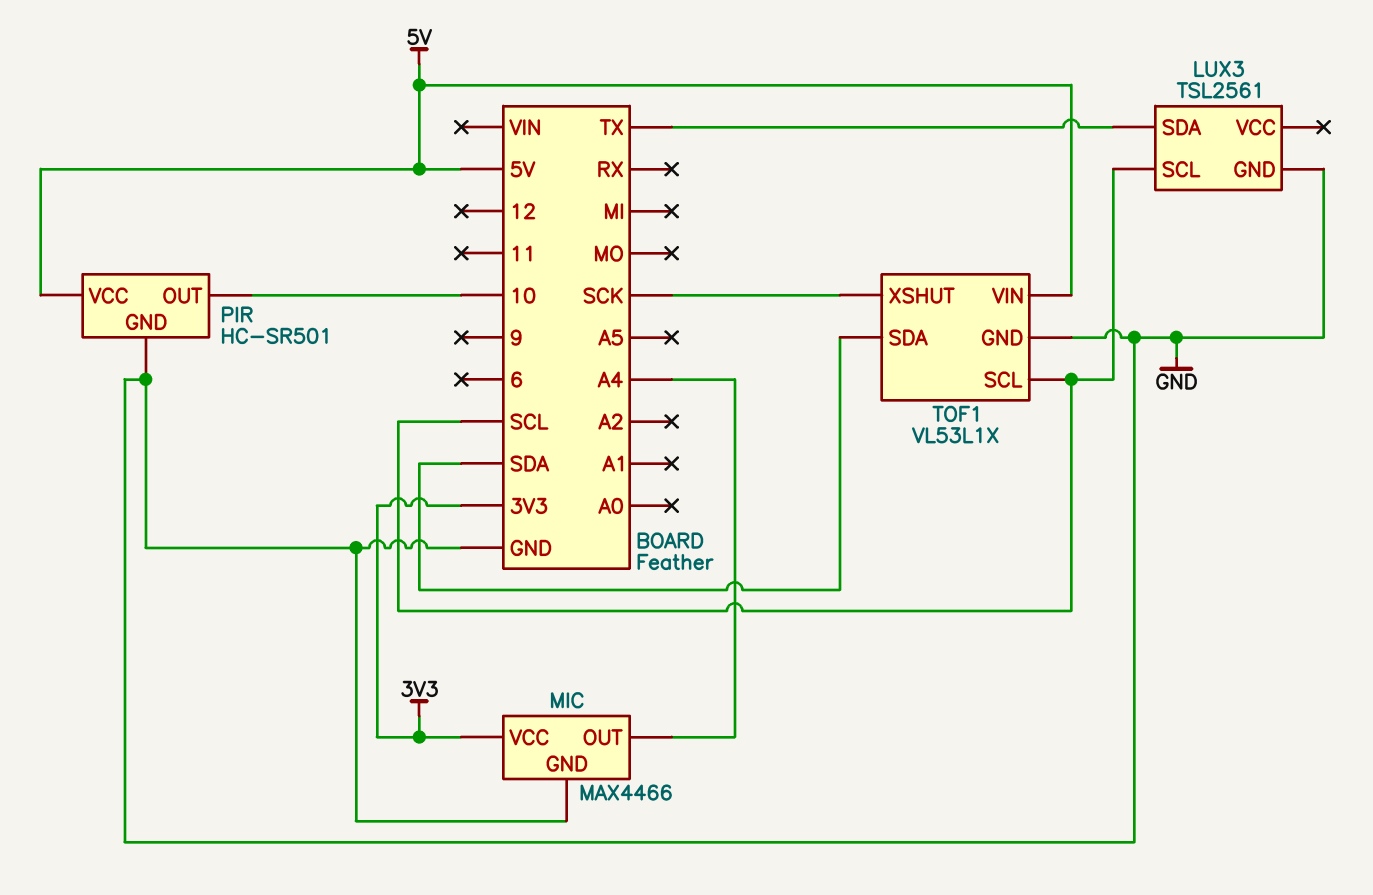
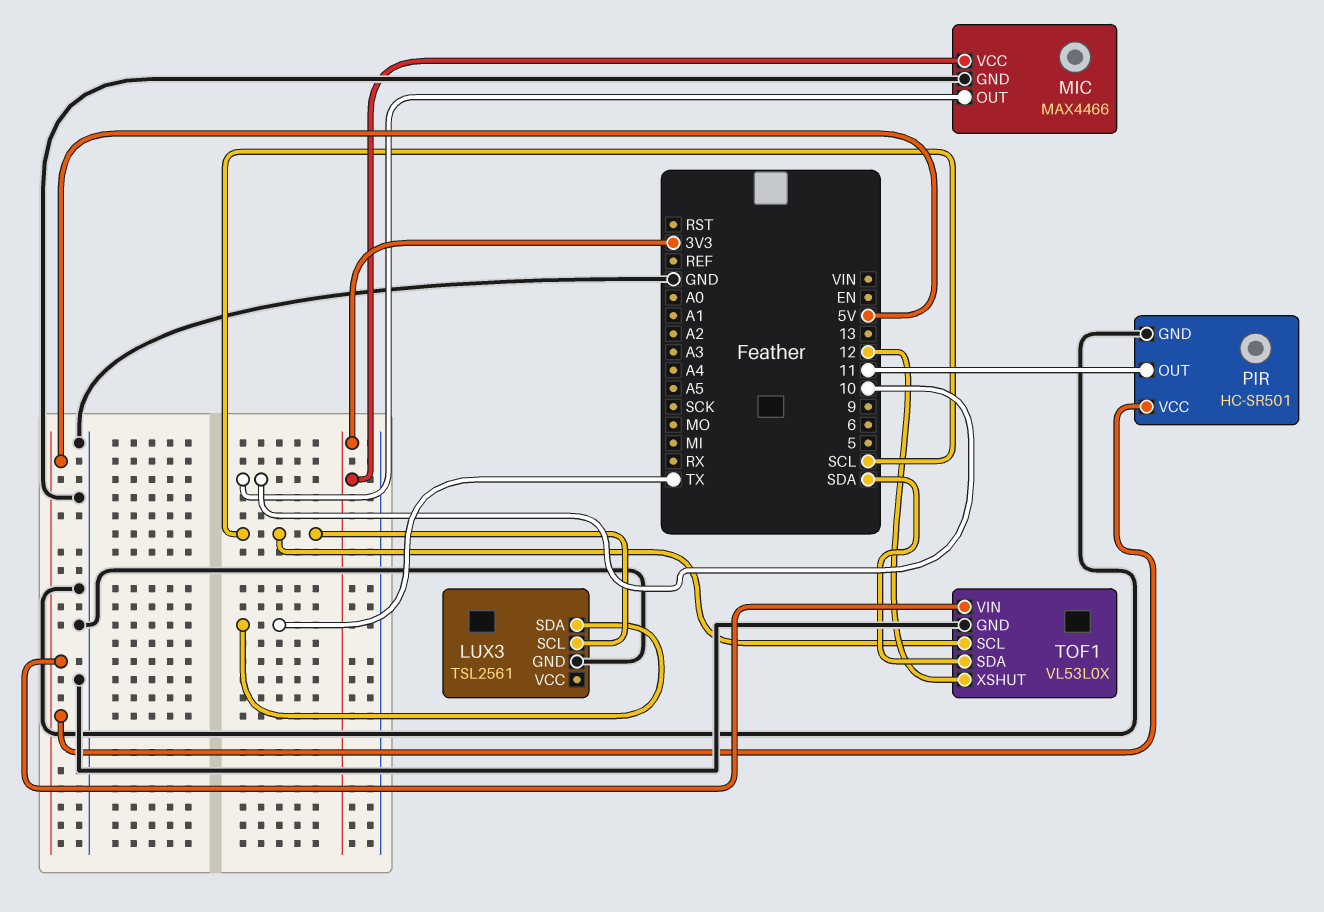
MIC pin OUT: A4 -> 10
PIR pin OUT: 10 -> 11
TOF1: VL53L1X -> VL53L0X
TOF1 pin XSHUT: SCK -> 12

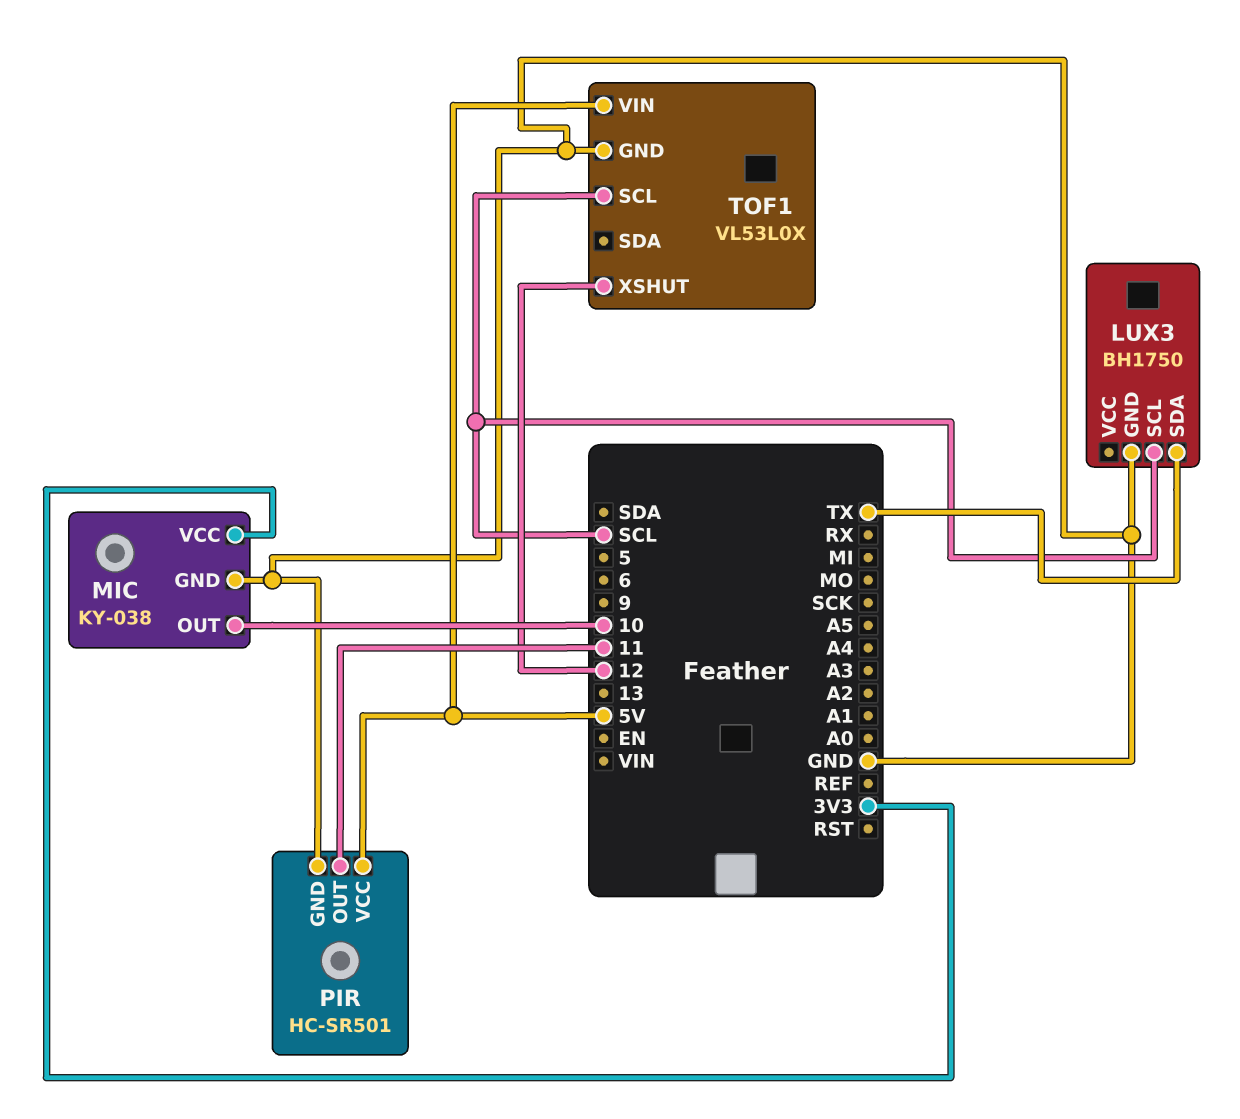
LUX3: TSL2561 -> BH1750
MIC: MAX4466 -> KY-038
TOF1 pin SDA: SDA -> none

